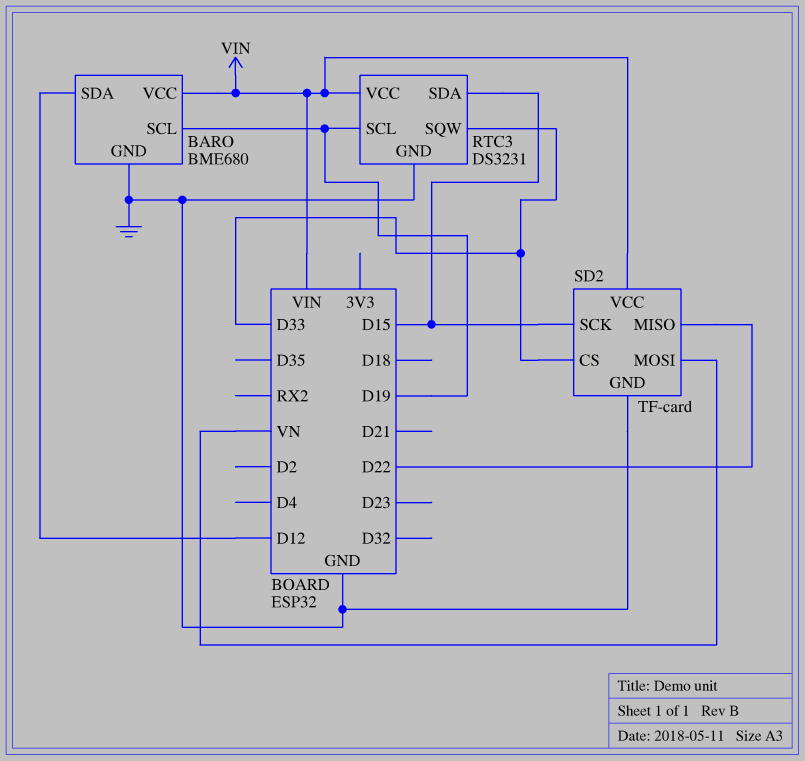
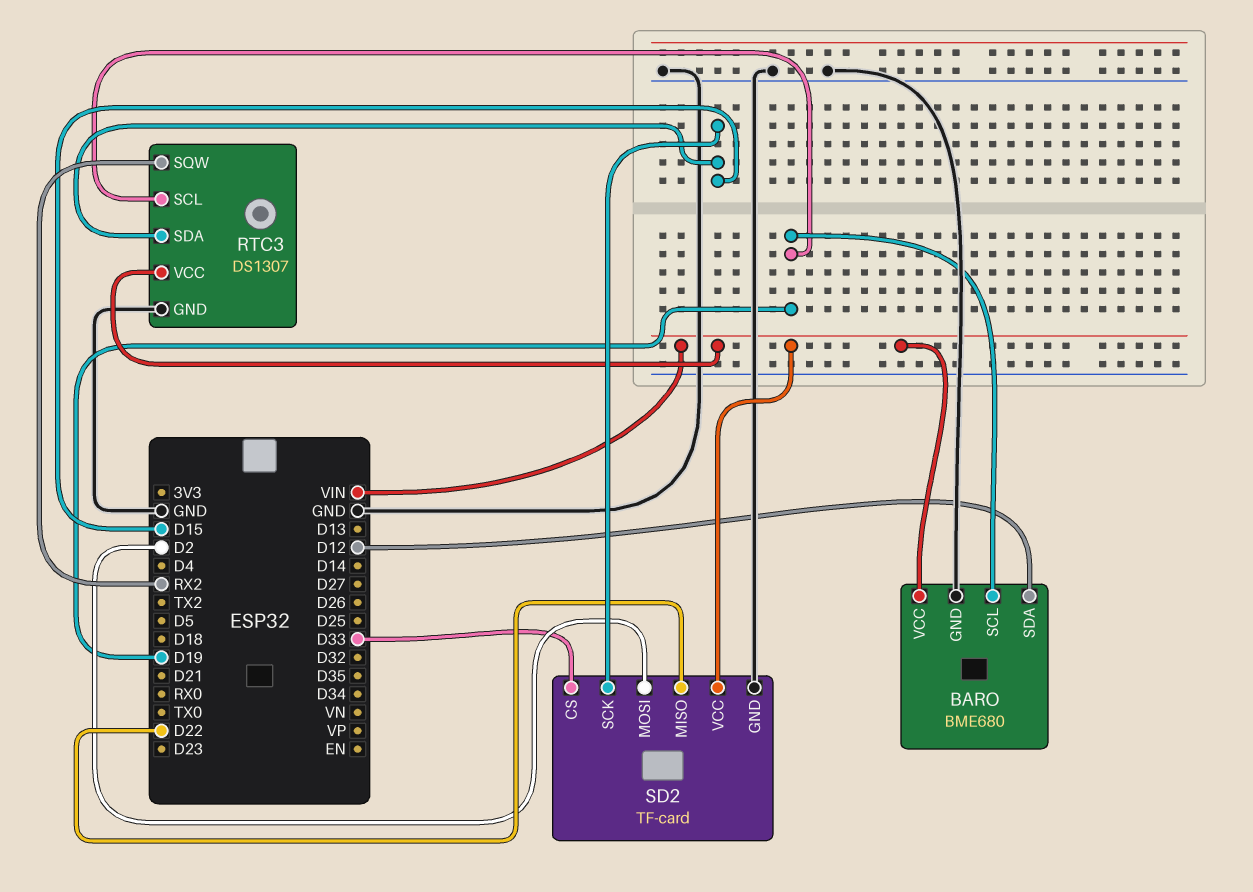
RTC3: DS3231 -> DS1307
RTC3 pin SQW: D33 -> RX2
SD2 pin MOSI: VN -> D2

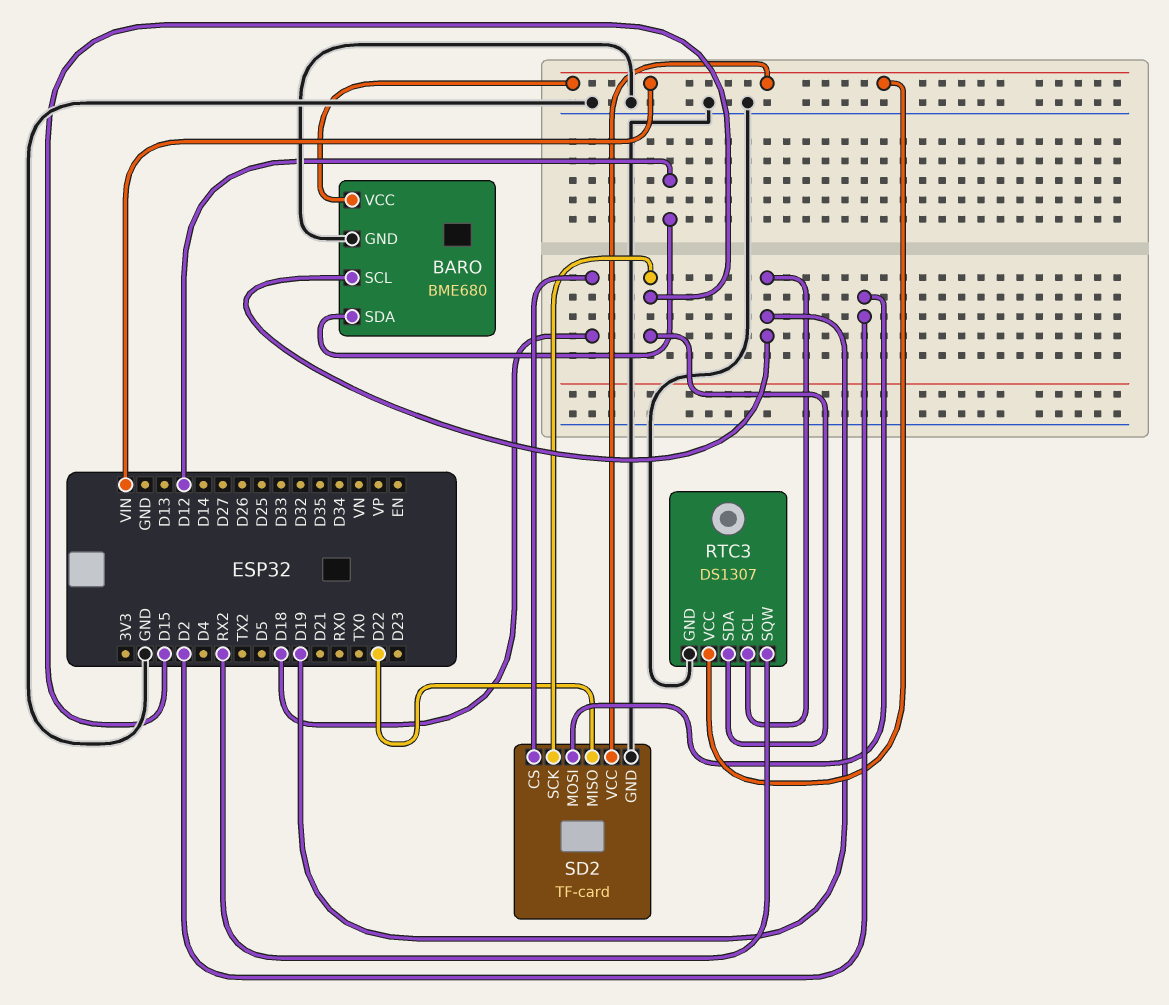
SD2 pin CS: D33 -> D18

